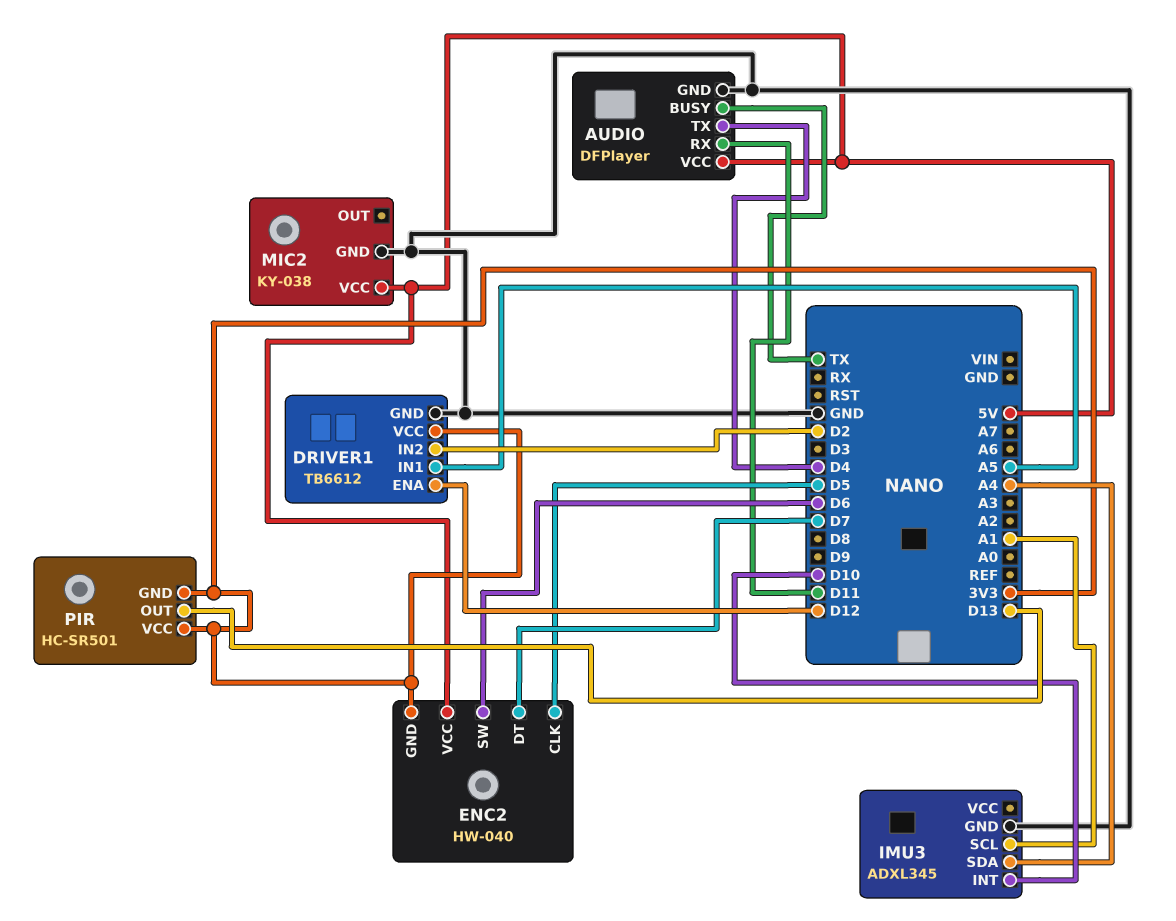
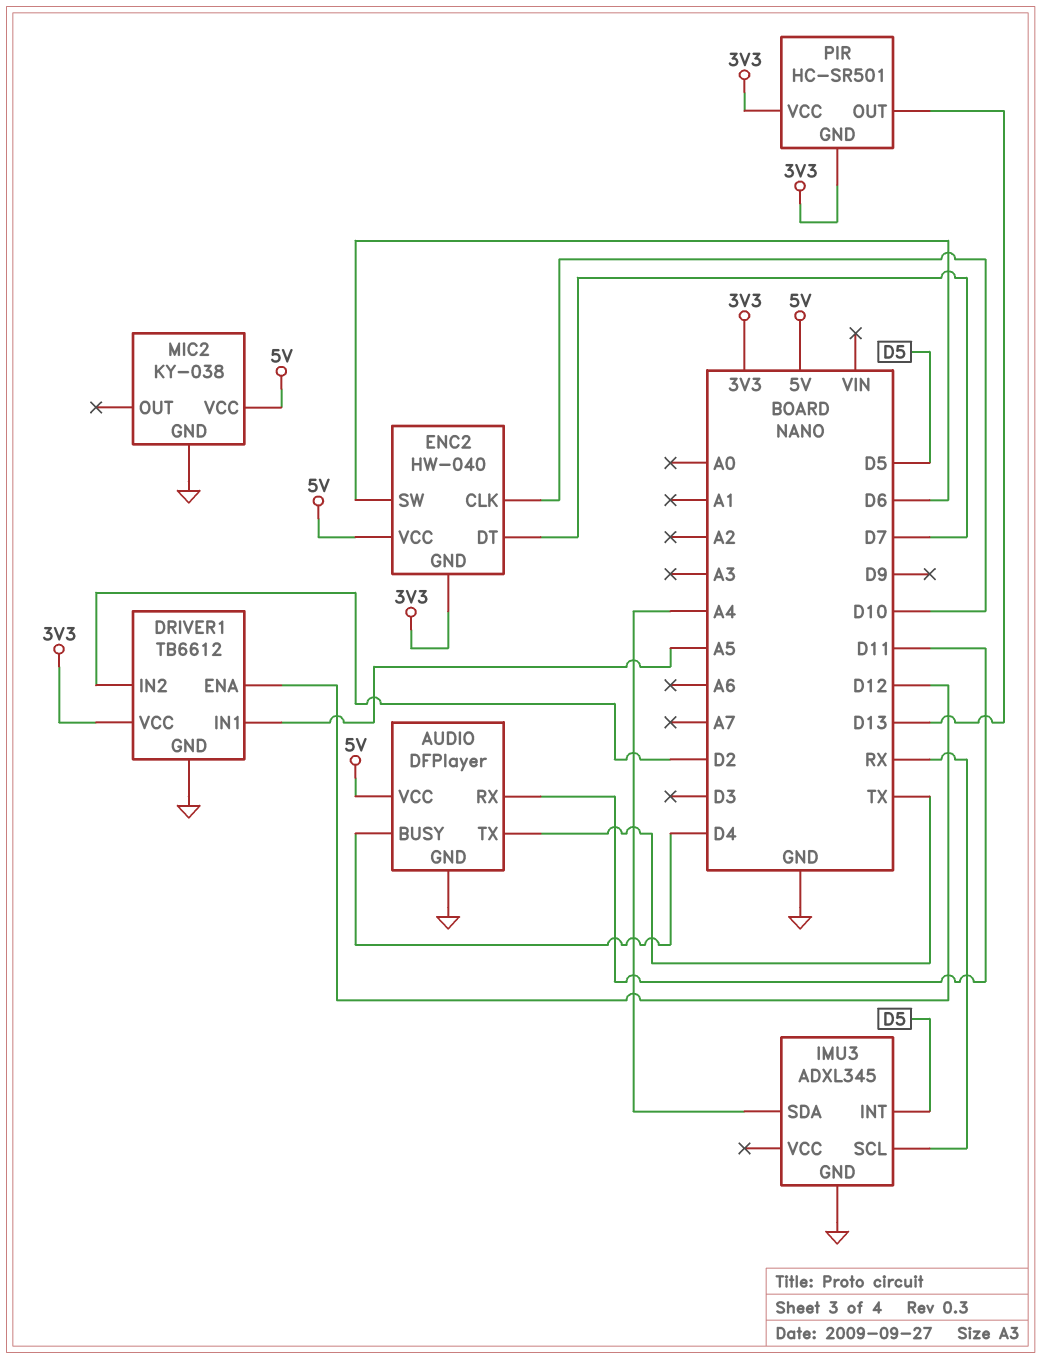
AUDIO pin BUSY: TX -> D4
AUDIO pin TX: D4 -> TX
ENC2 pin CLK: D5 -> D10
IMU3 pin INT: D10 -> D5
IMU3 pin SCL: A1 -> RX

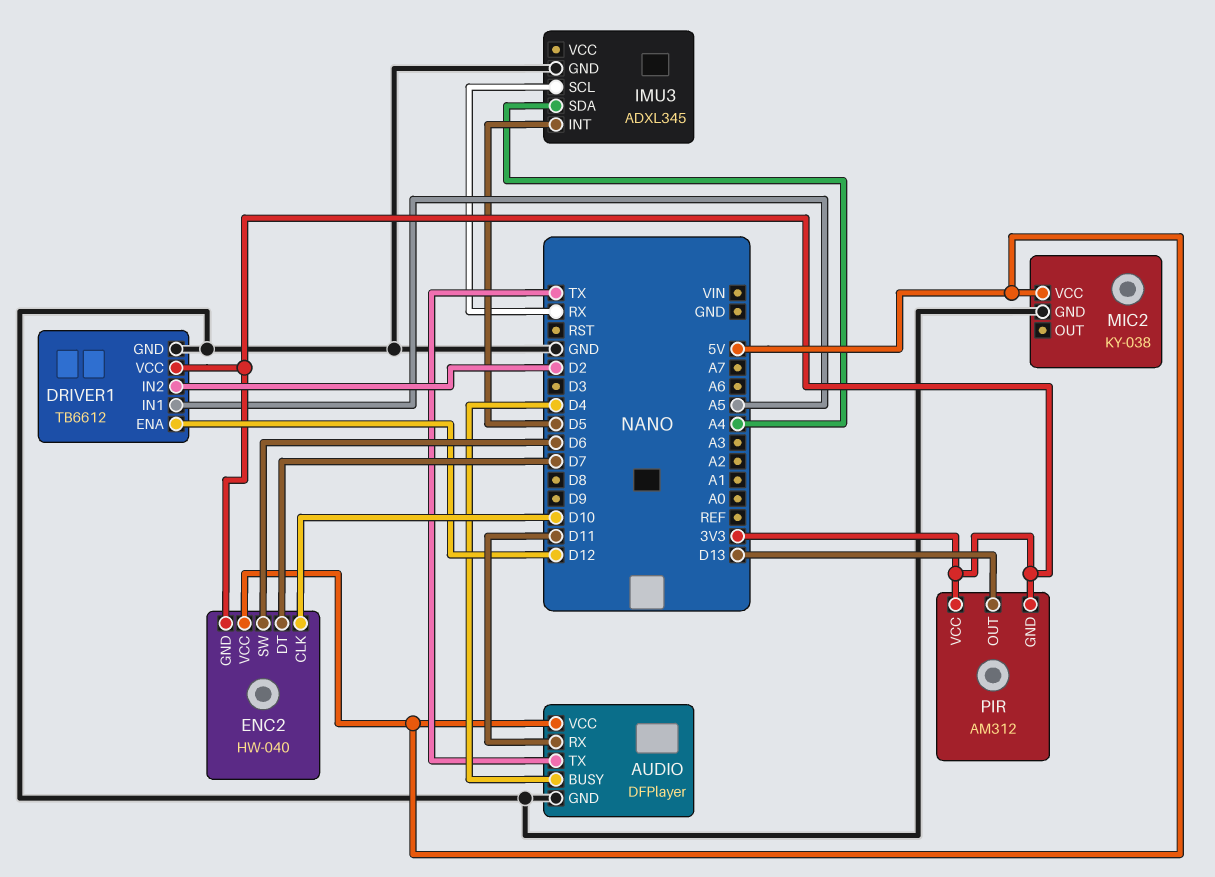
PIR: HC-SR501 -> AM312

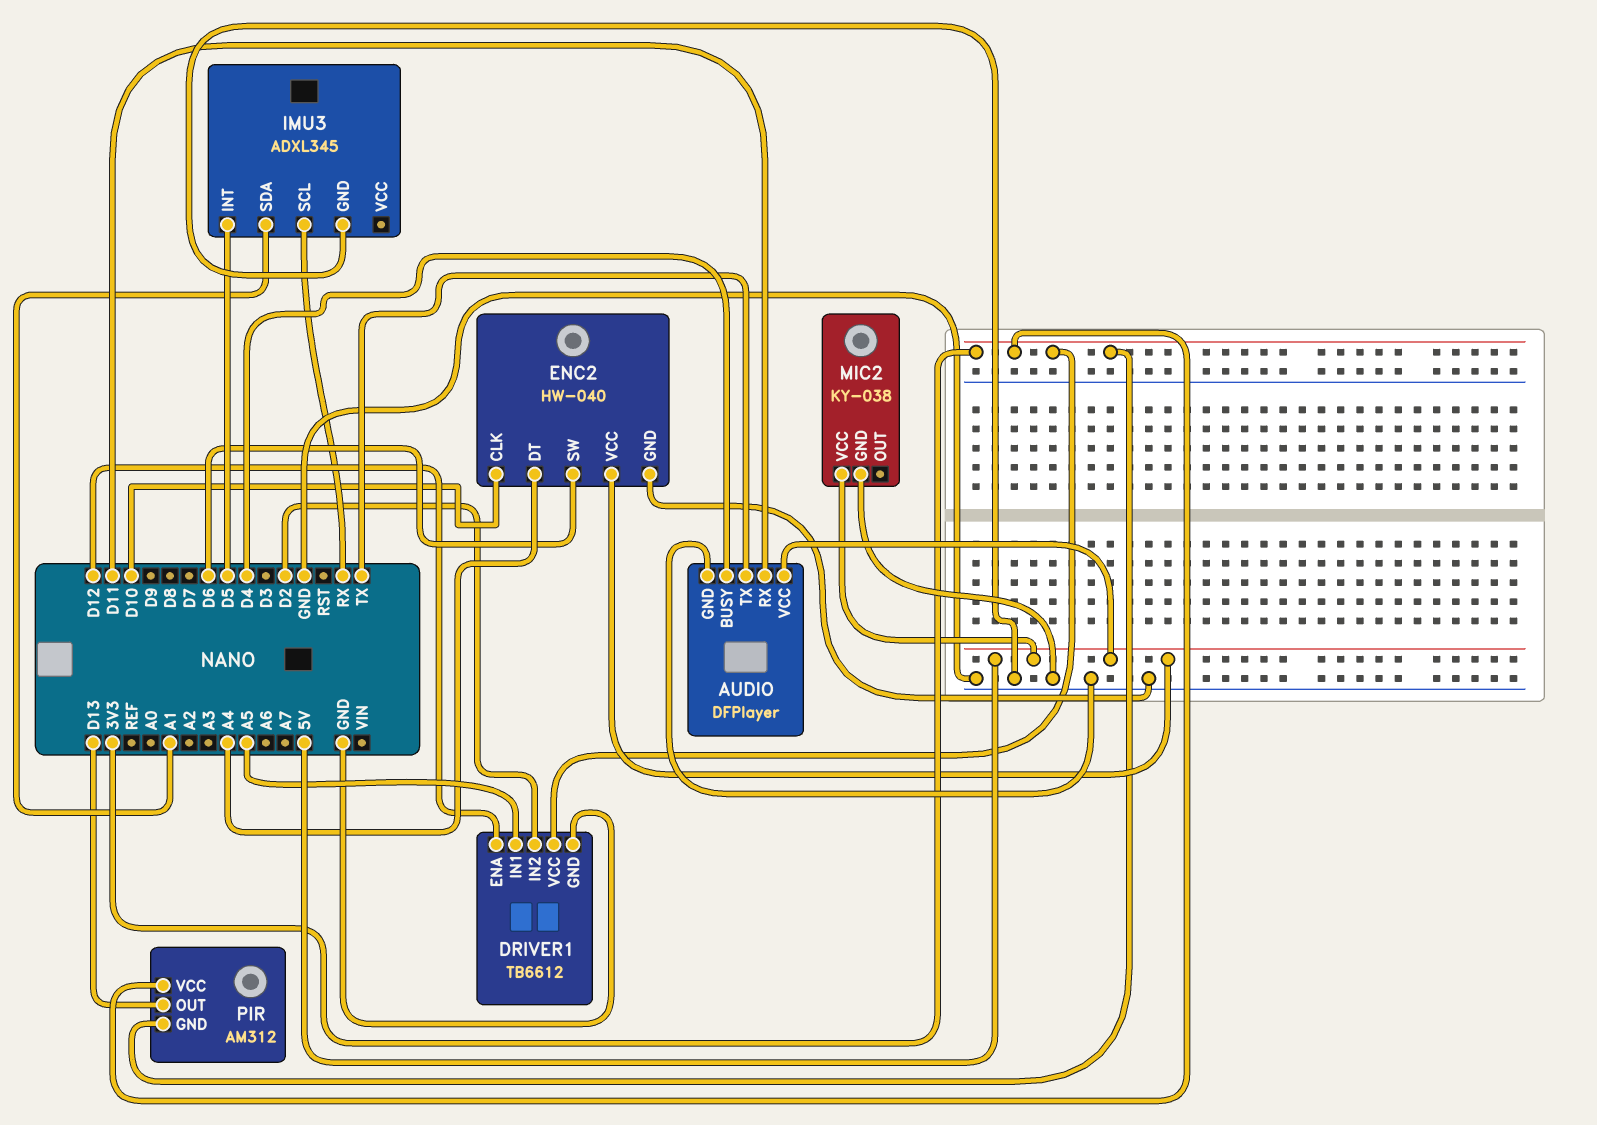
ENC2 pin DT: D7 -> A4
ENC2 pin GND: 3V3 -> GND
IMU3 pin SDA: A4 -> A1

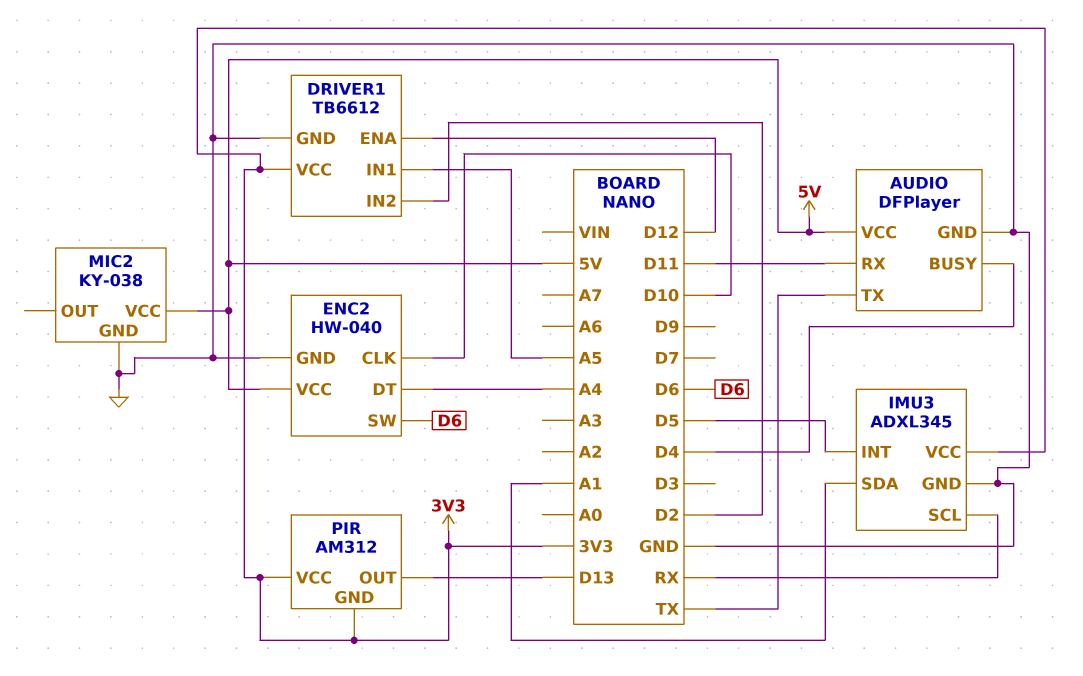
IMU3 pin VCC: none -> 3V3

